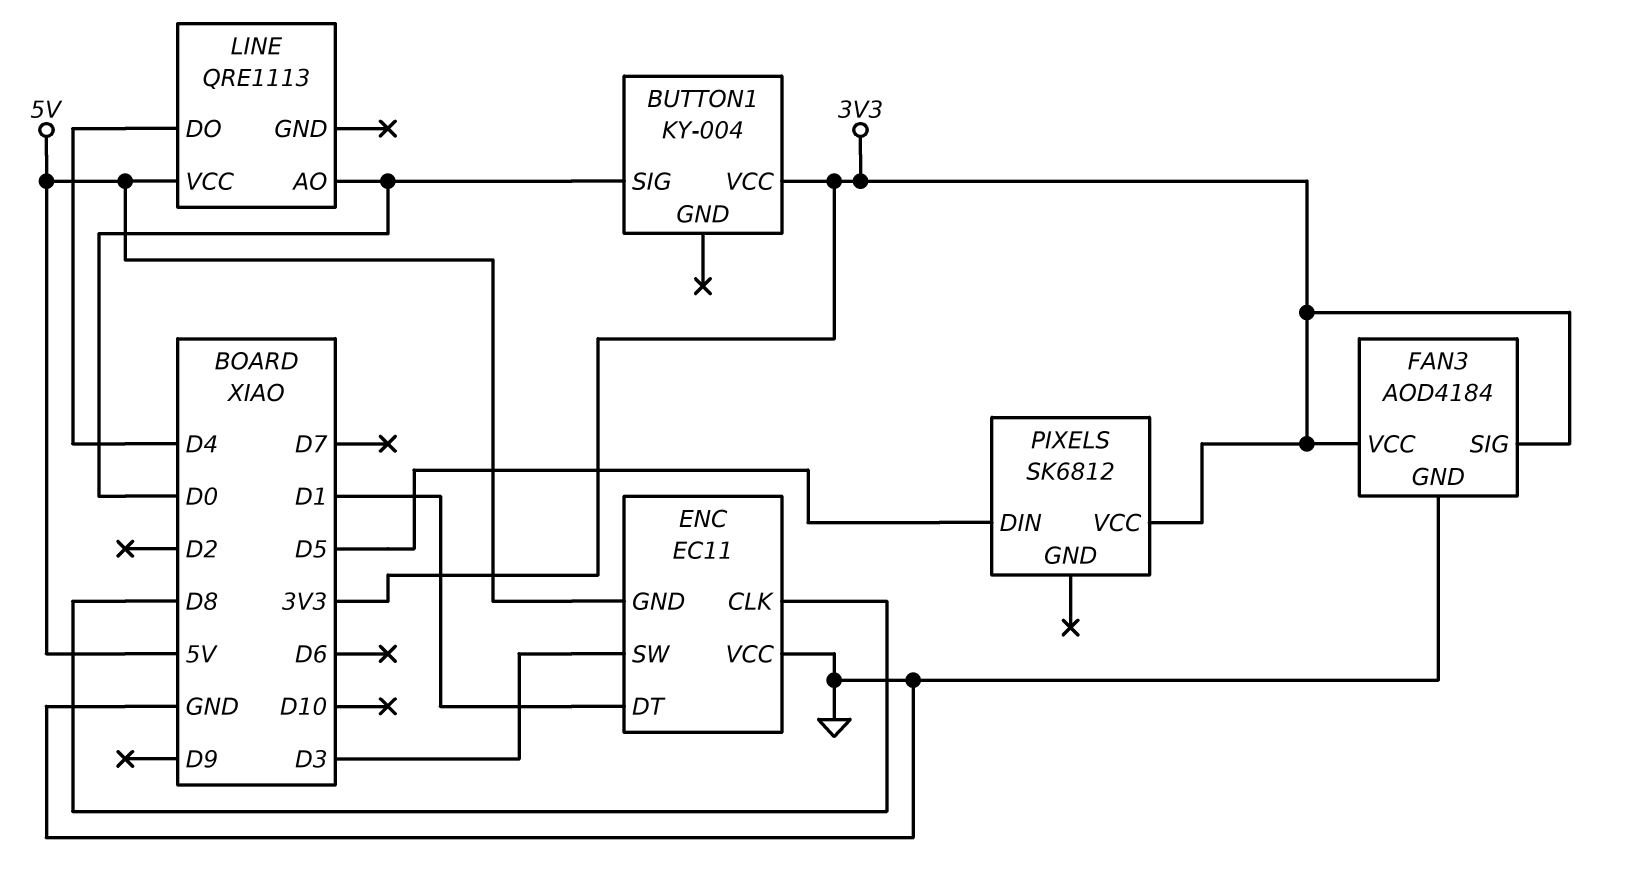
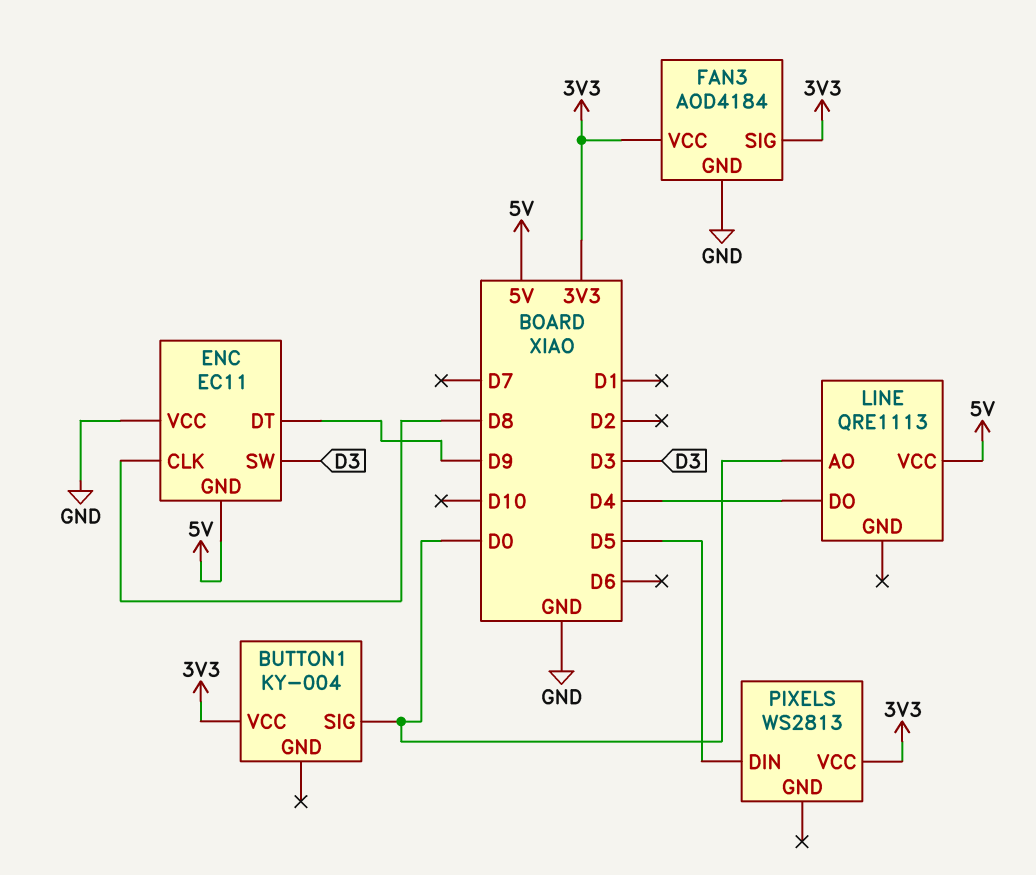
ENC pin DT: D1 -> D9
PIXELS: SK6812 -> WS2813

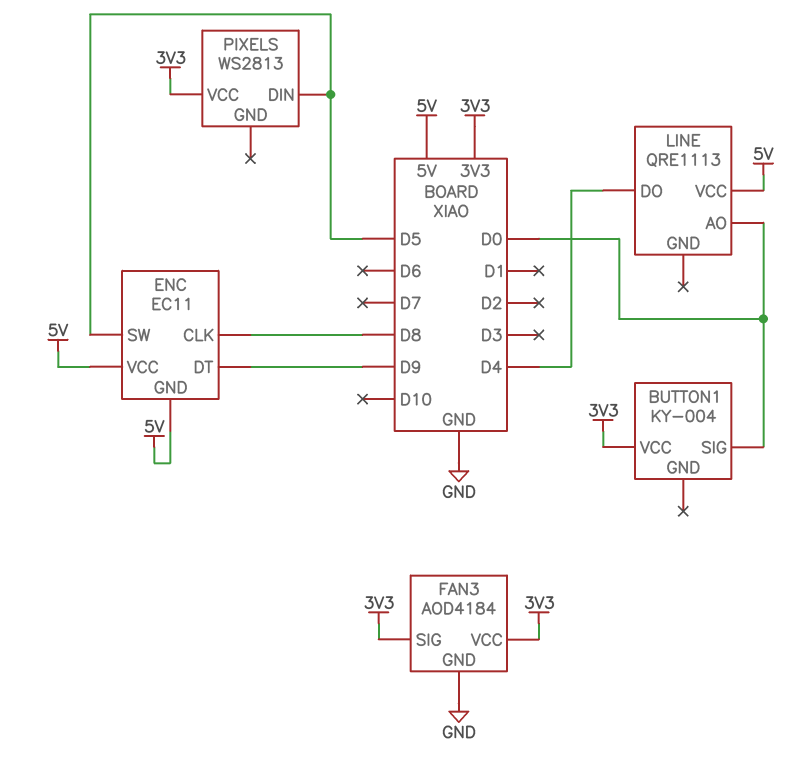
ENC pin SW: D3 -> D5
ENC pin VCC: GND -> 5V

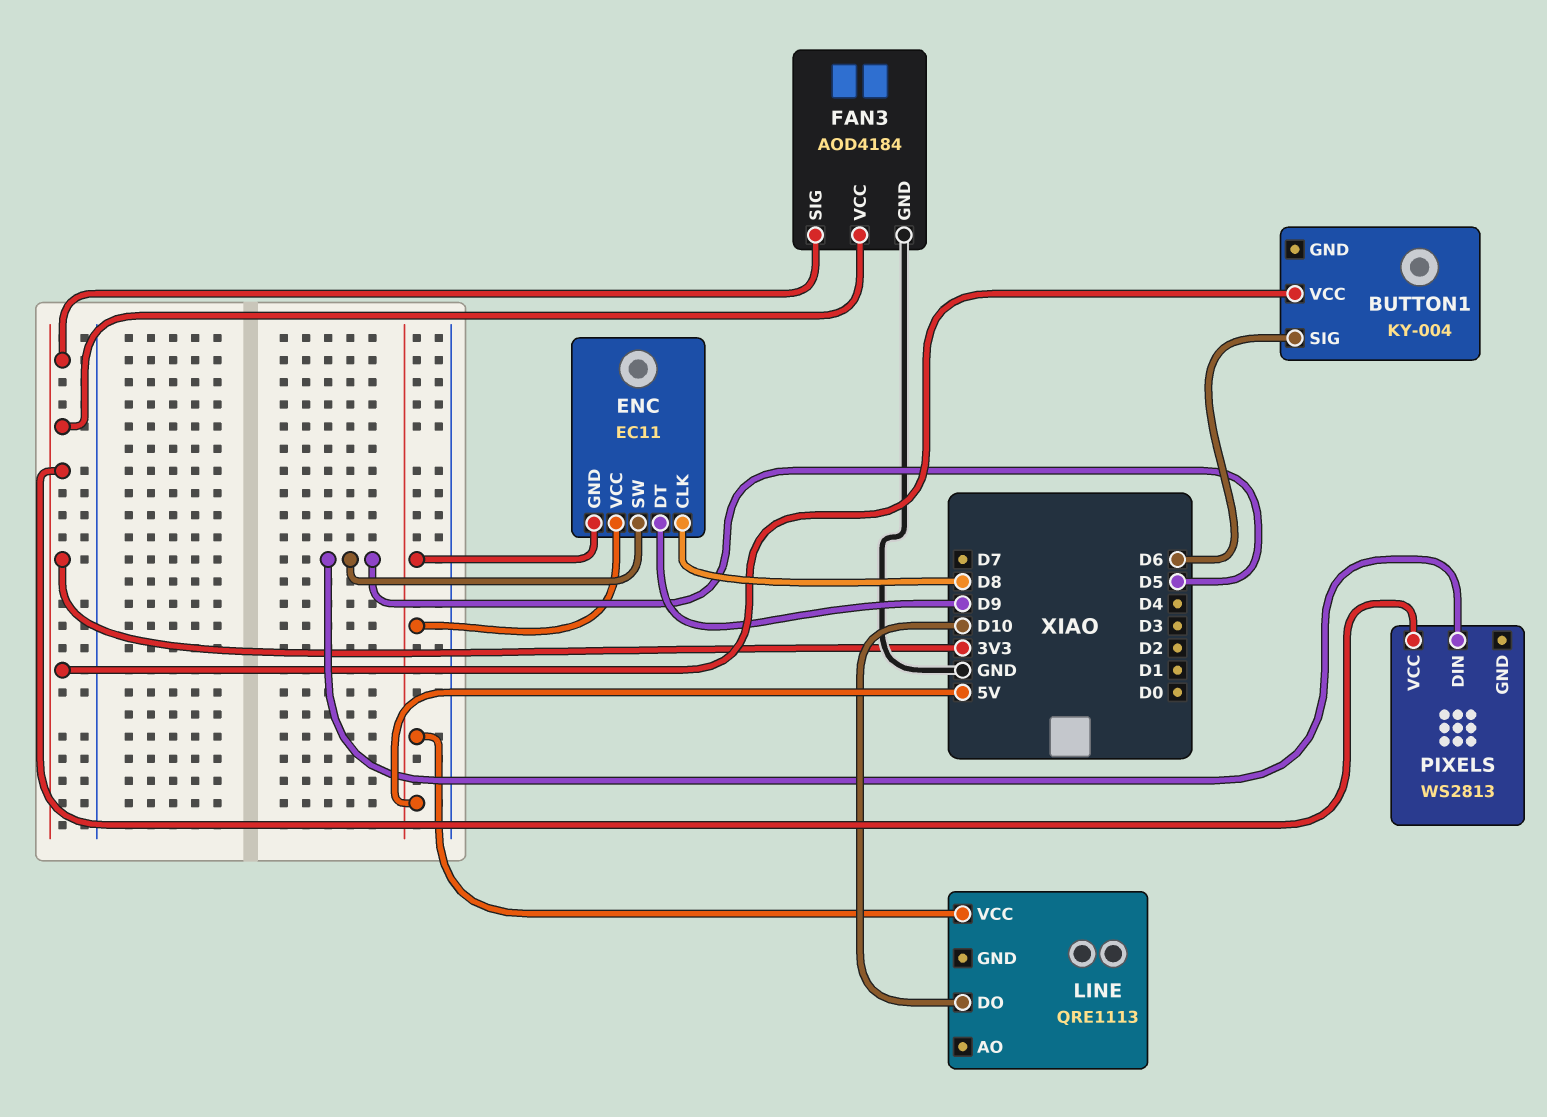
BUTTON1 pin SIG: D0 -> D6
LINE pin AO: D0 -> none
LINE pin DO: D4 -> D10

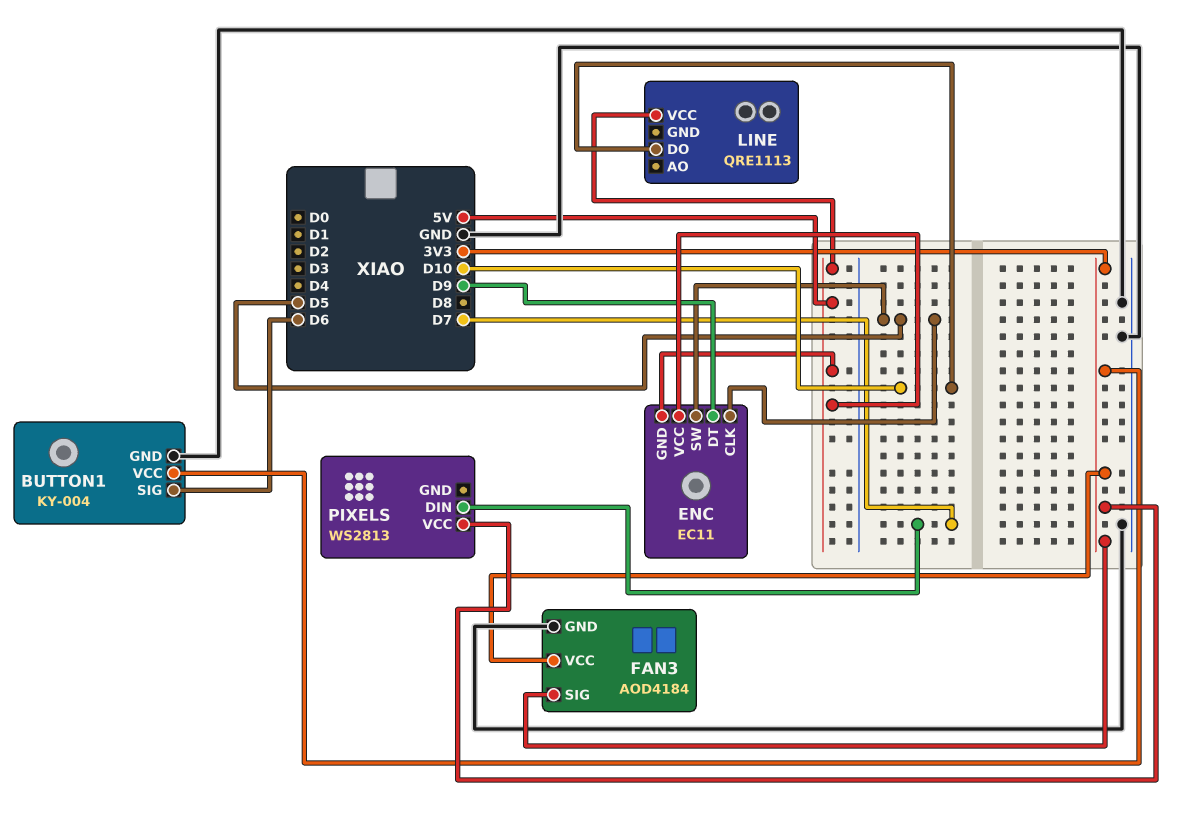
BUTTON1 pin GND: none -> GND
ENC pin CLK: D8 -> D5
PIXELS pin DIN: D5 -> D7

